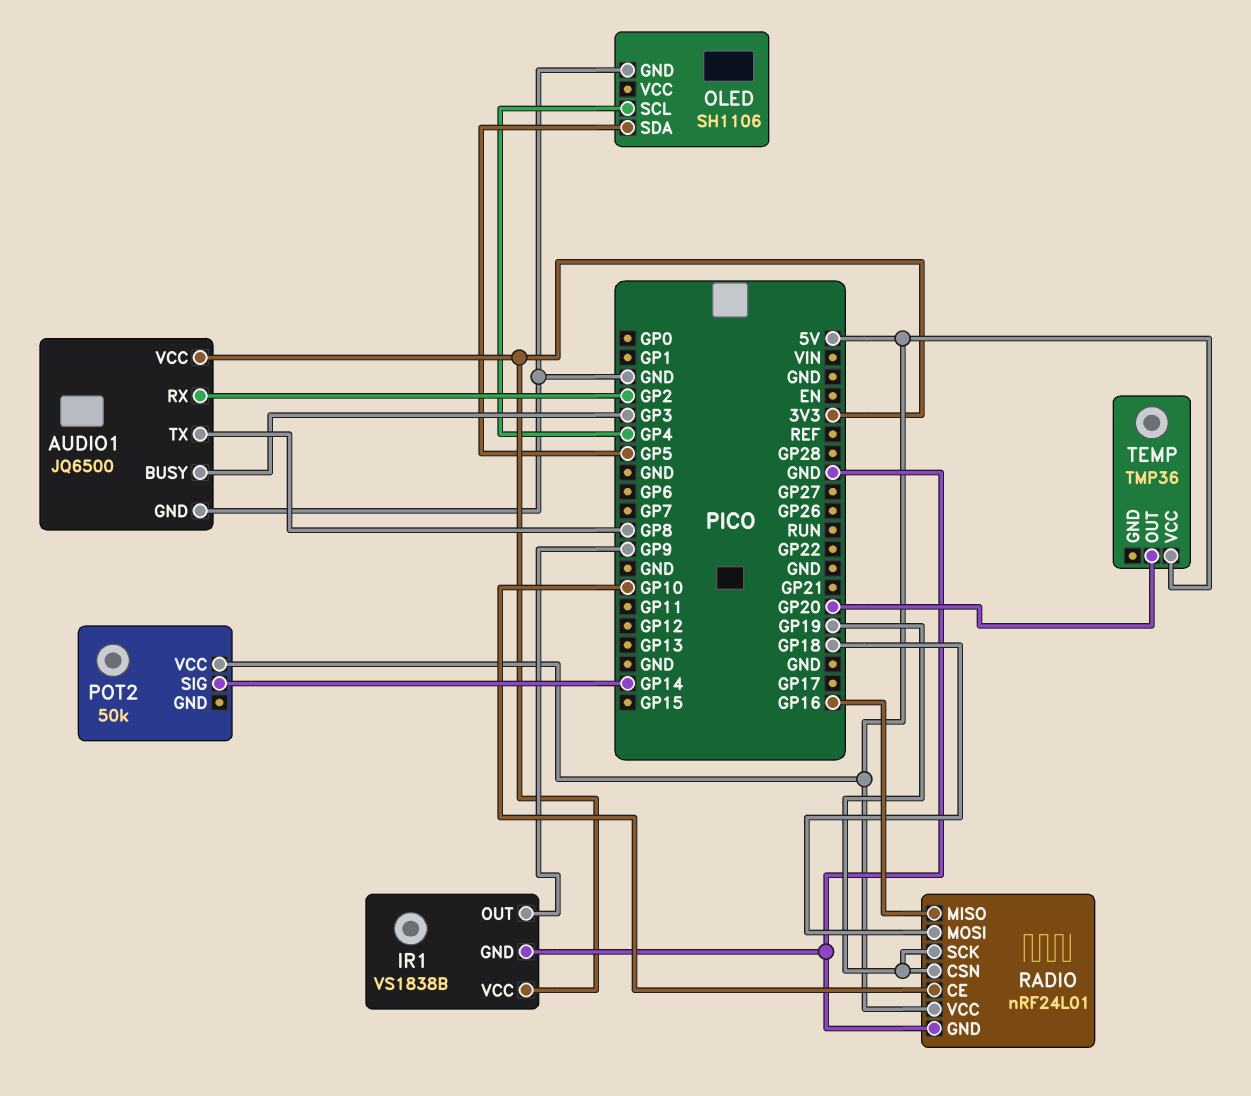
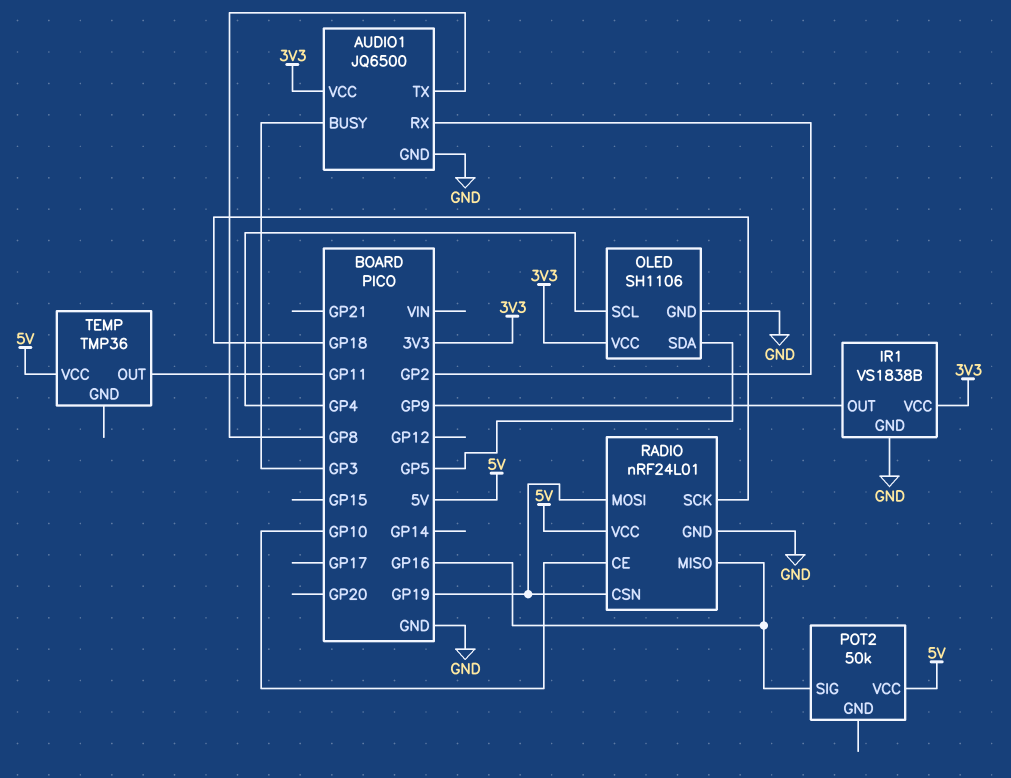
OLED pin VCC: none -> 3V3
POT2 pin SIG: GP14 -> GP16
RADIO pin MOSI: GP18 -> GP19
RADIO pin SCK: GP19 -> GP18
TEMP pin OUT: GP20 -> GP11

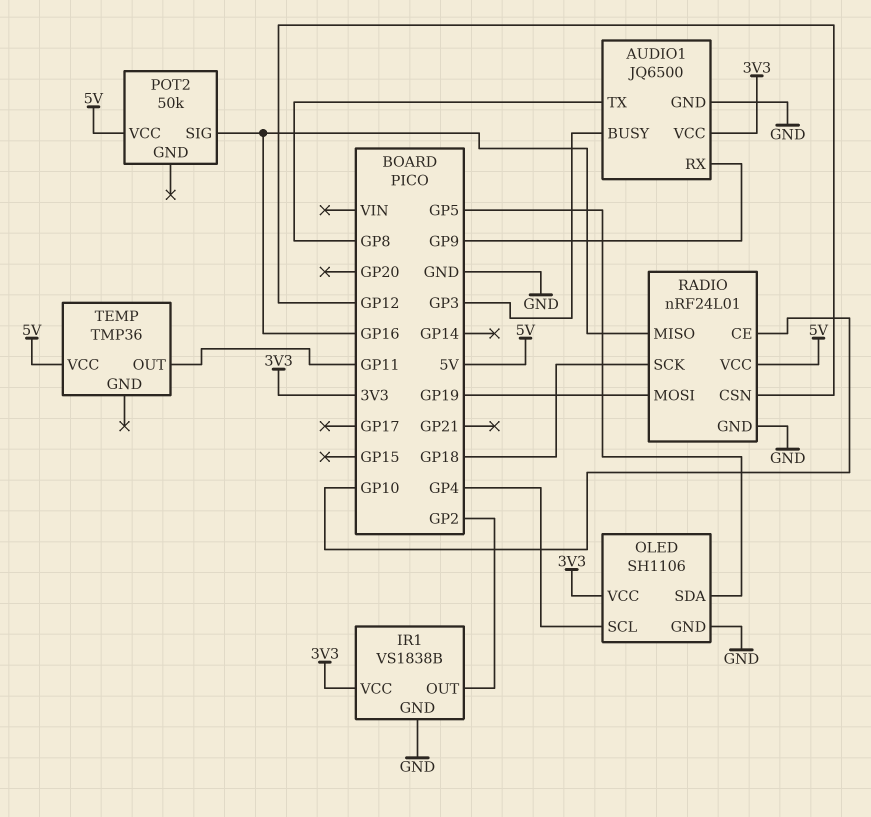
AUDIO1 pin RX: GP2 -> GP9
IR1 pin OUT: GP9 -> GP2
RADIO pin CSN: GP19 -> GP12

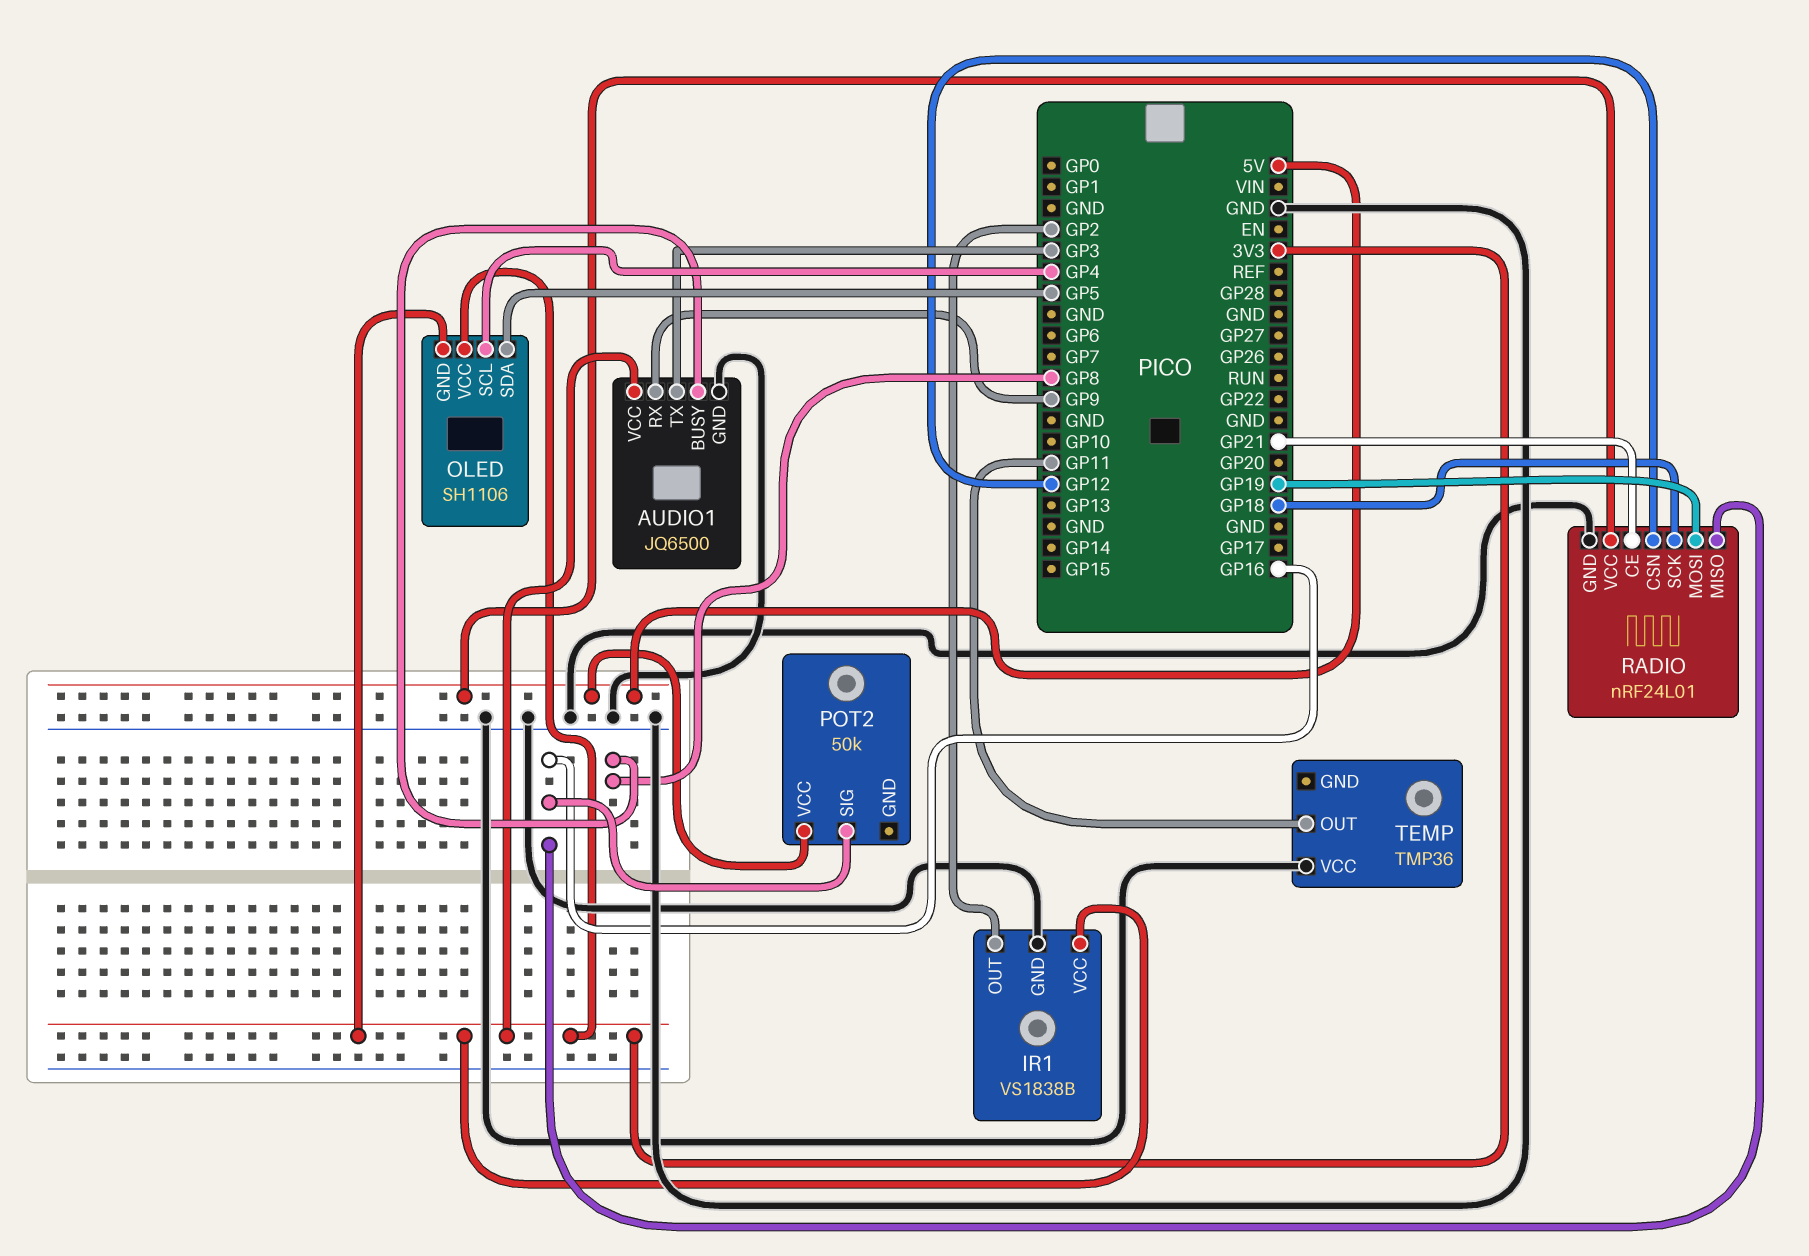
AUDIO1 pin BUSY: GP3 -> GP8
AUDIO1 pin TX: GP8 -> GP3
OLED pin GND: GND -> 3V3
RADIO pin CE: GP10 -> GP21
TEMP pin VCC: 5V -> GND

